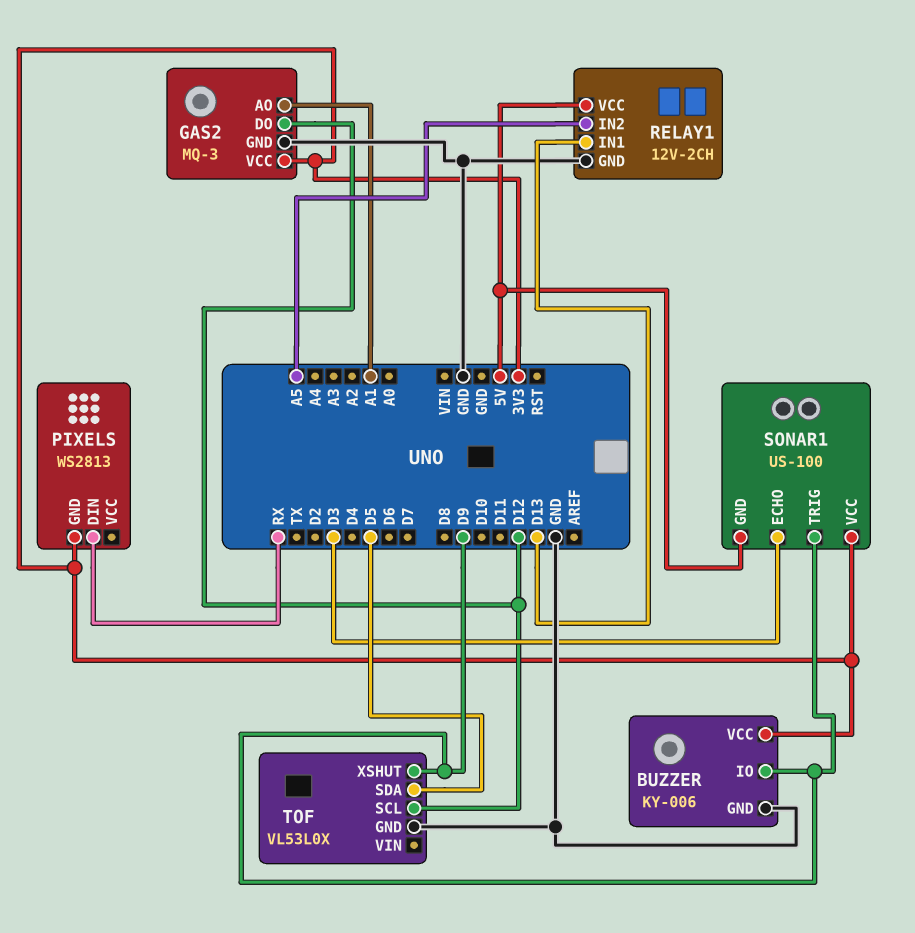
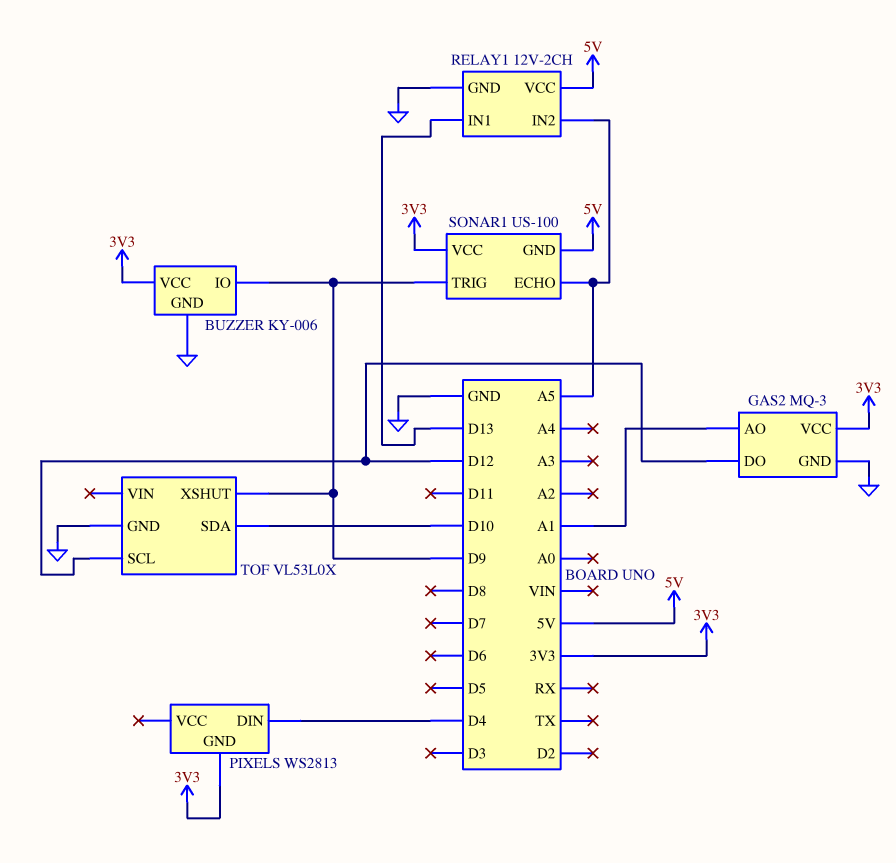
PIXELS pin DIN: RX -> D4
SONAR1 pin ECHO: D3 -> A5
TOF pin SDA: D5 -> D10

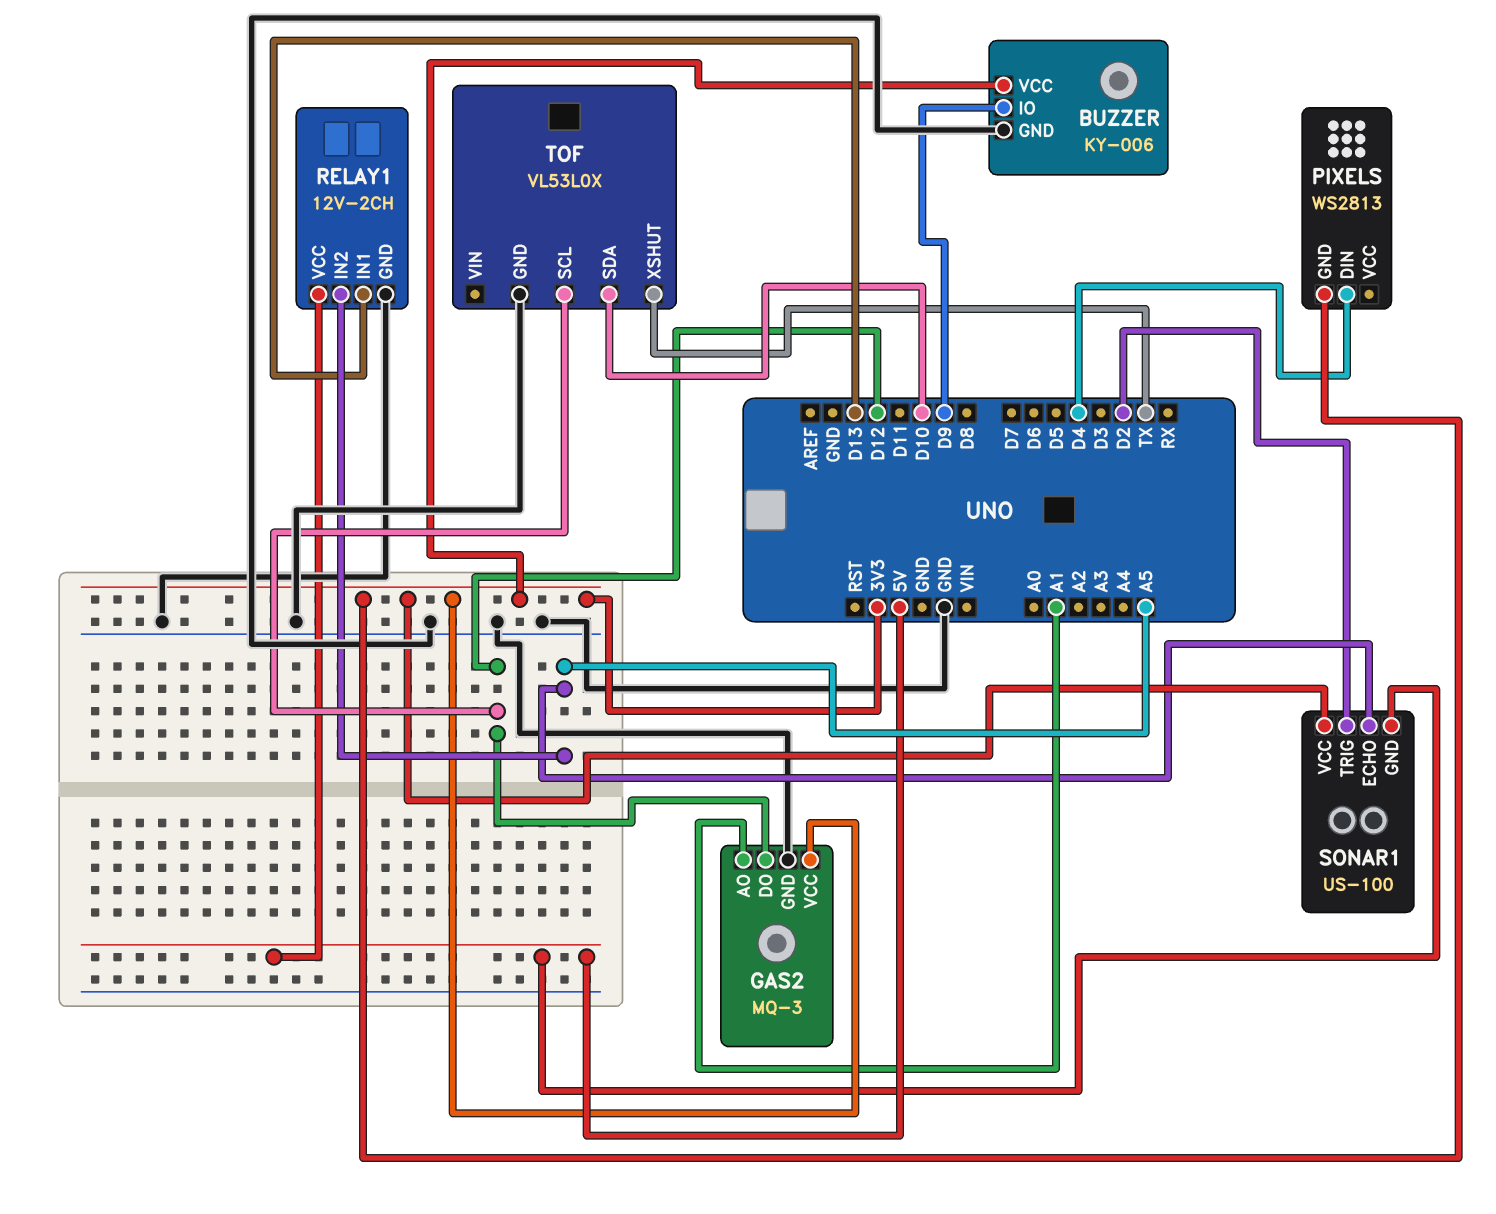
SONAR1 pin TRIG: D9 -> D2
TOF pin XSHUT: D9 -> TX

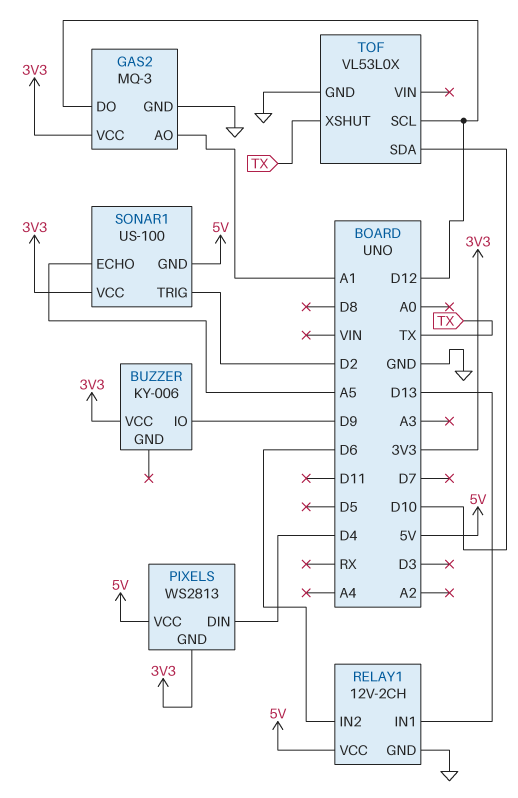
BUZZER pin GND: GND -> none
PIXELS pin VCC: none -> 5V
RELAY1 pin IN2: A5 -> D6

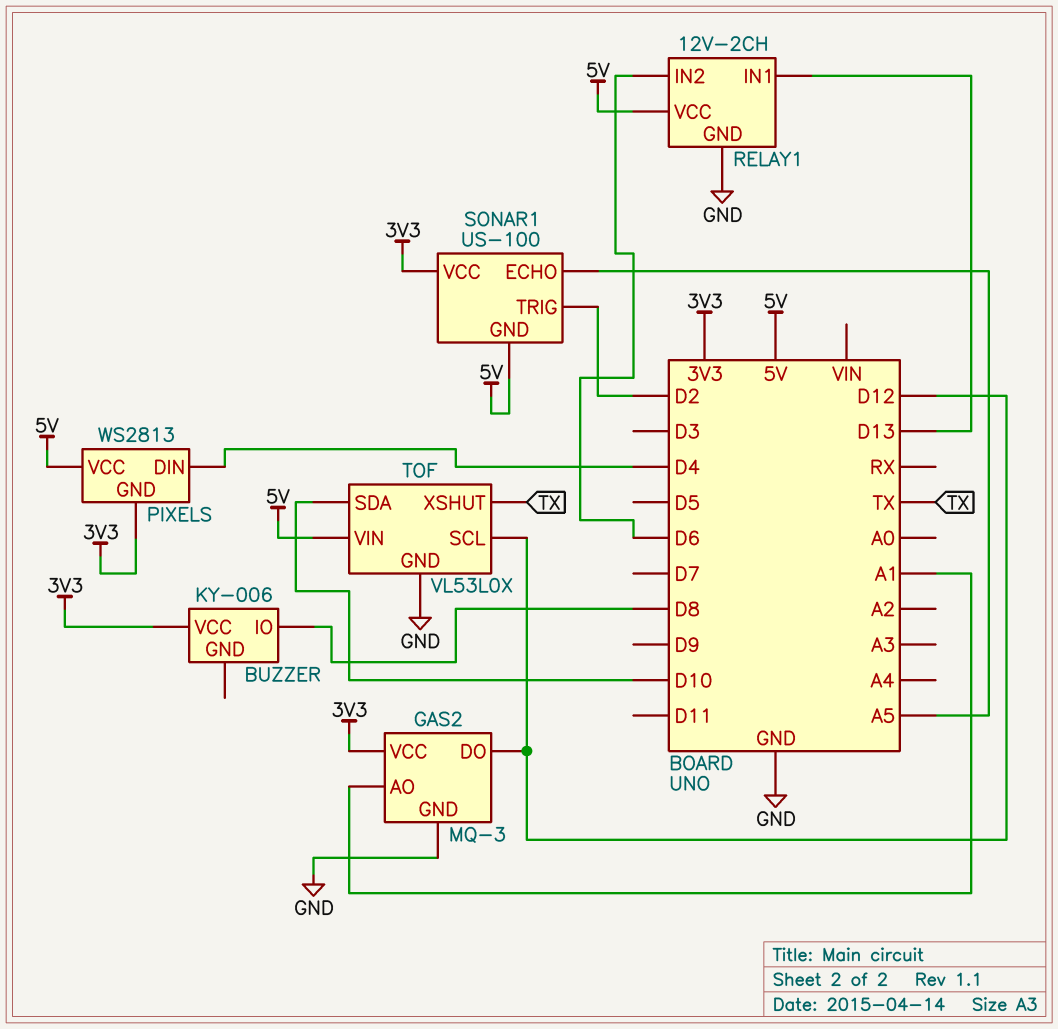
BUZZER pin IO: D9 -> D8
TOF pin VIN: none -> 5V

